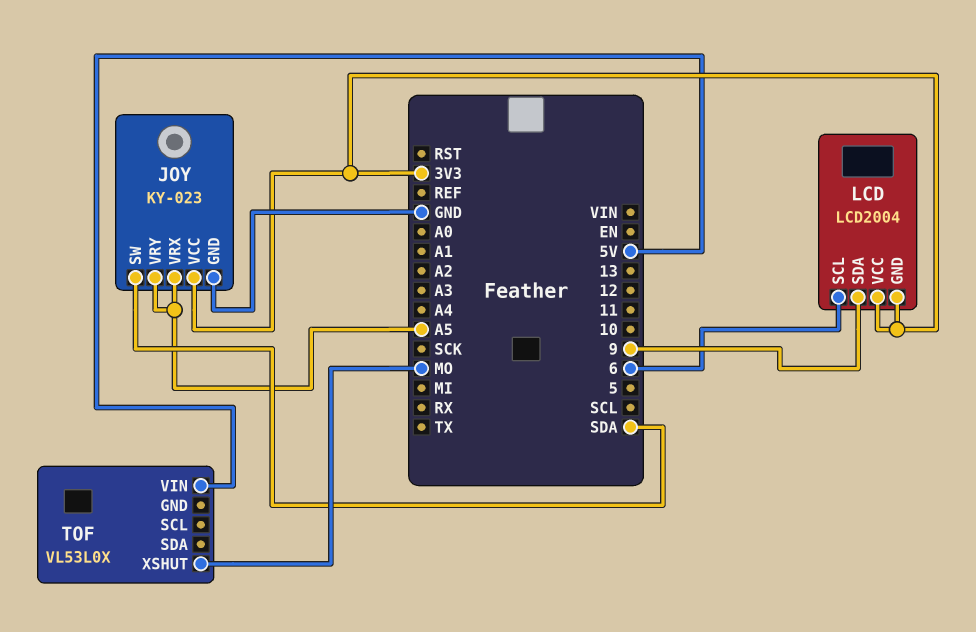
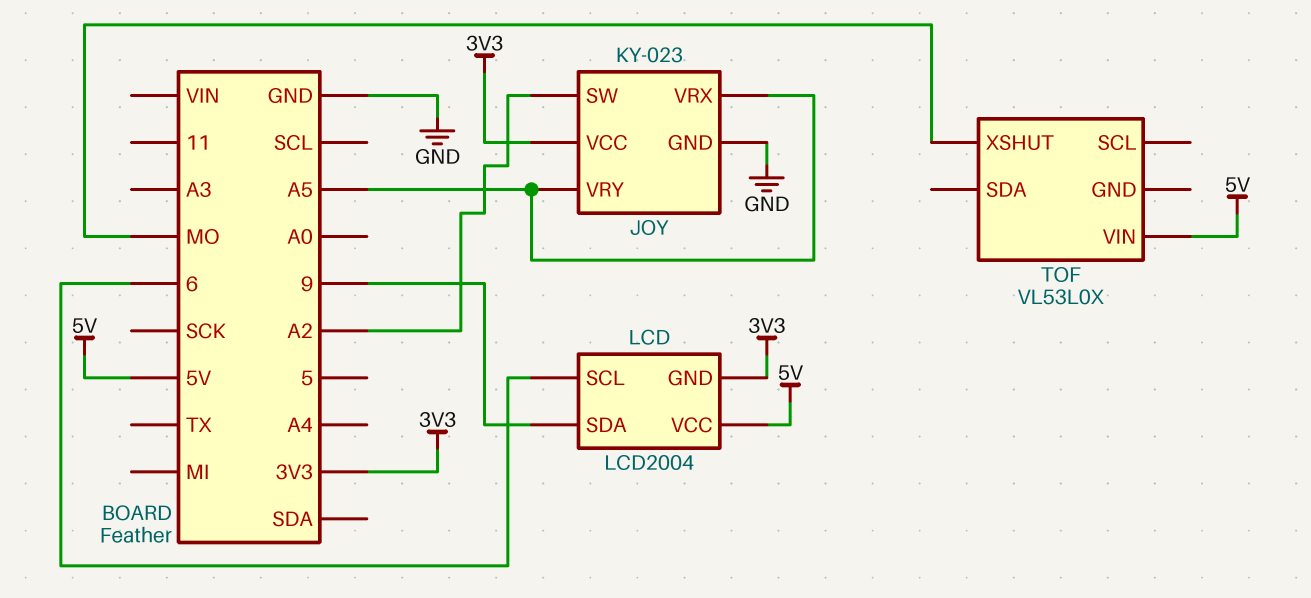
JOY pin SW: SDA -> A2
LCD pin VCC: 3V3 -> 5V

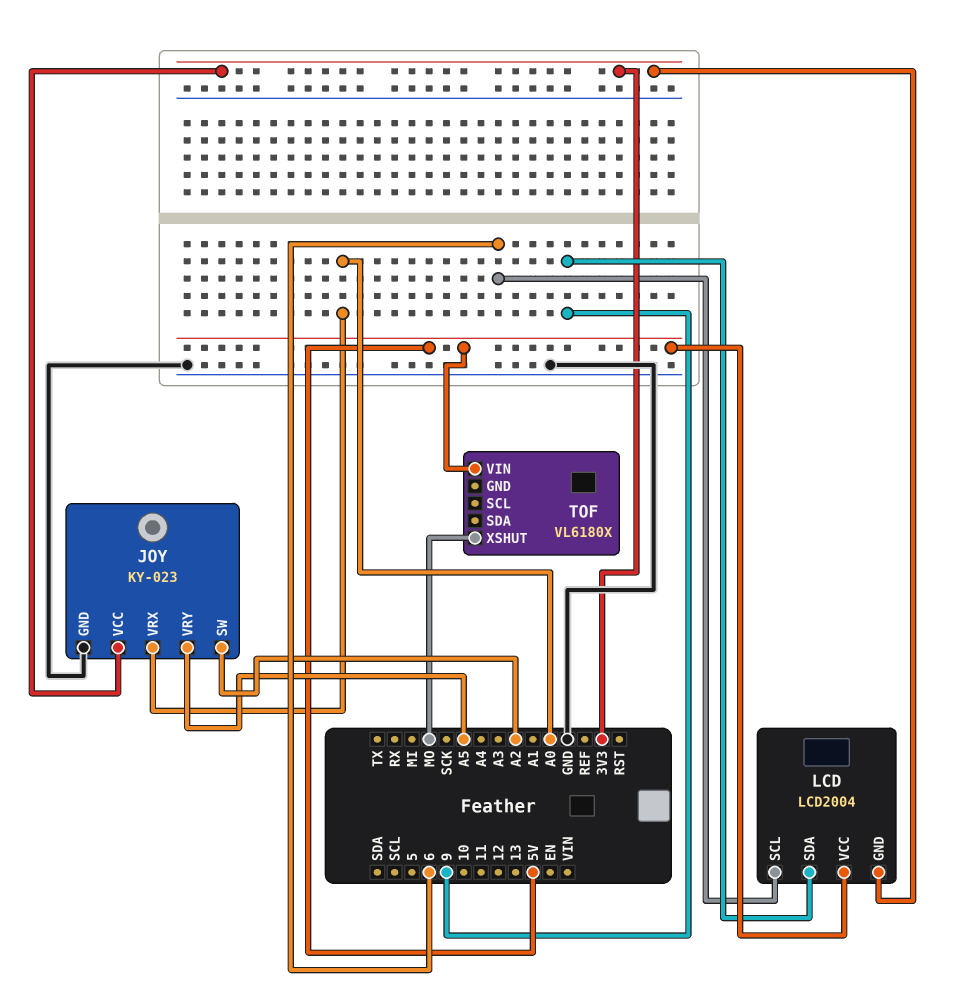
JOY pin VRX: A5 -> A0
TOF: VL53L0X -> VL6180X

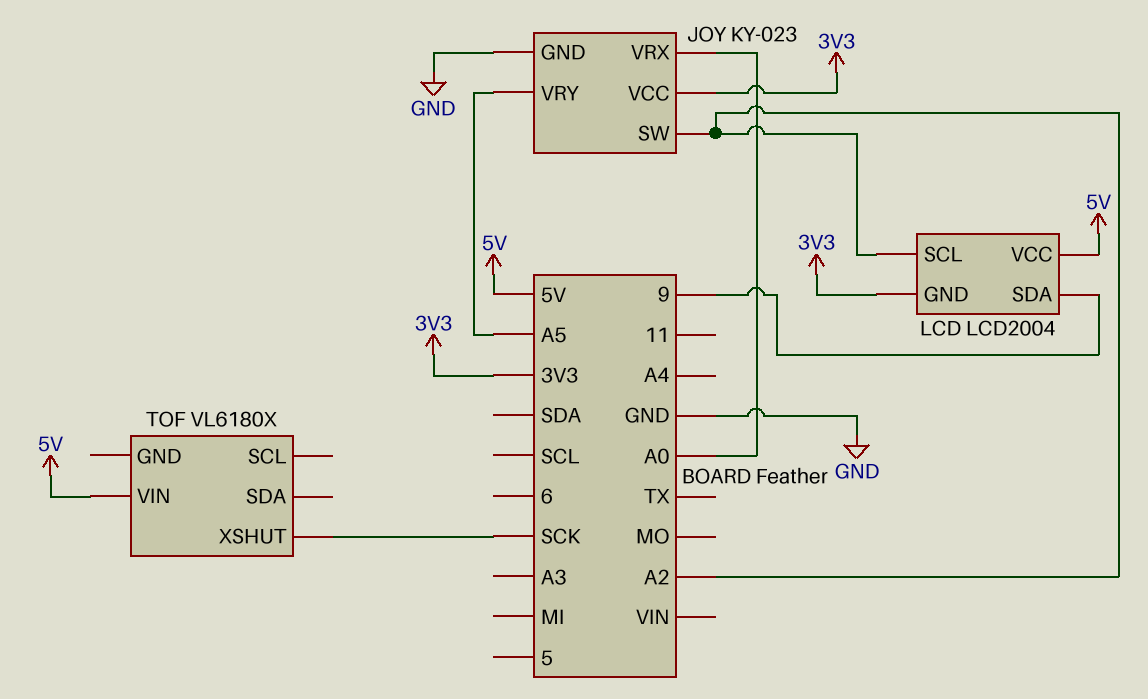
LCD pin SCL: 6 -> A2
TOF pin XSHUT: MO -> SCK

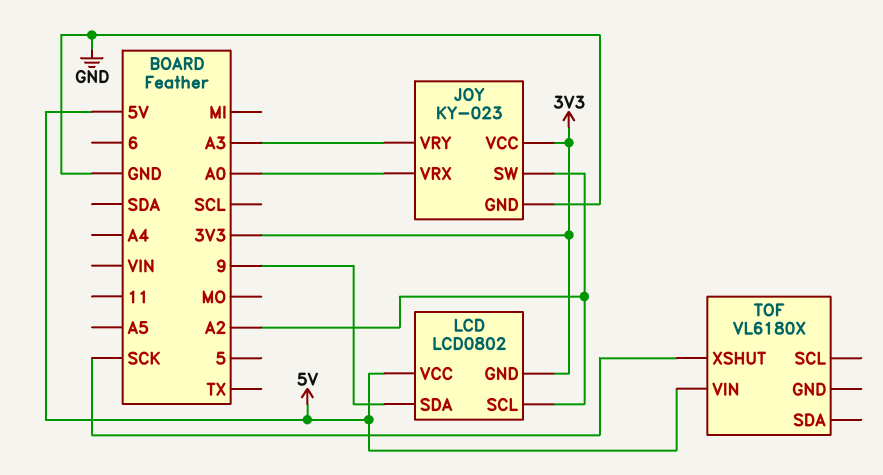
JOY pin VRY: A5 -> A3
LCD: LCD2004 -> LCD0802

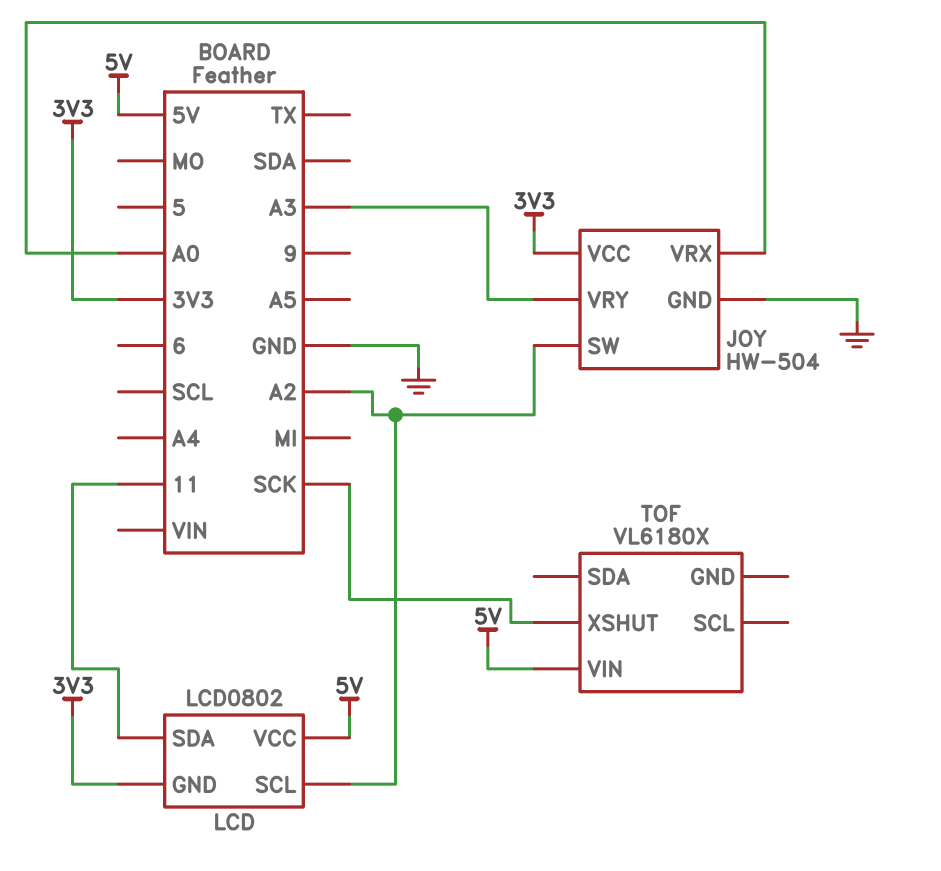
JOY: KY-023 -> HW-504
LCD pin SDA: 9 -> 11

